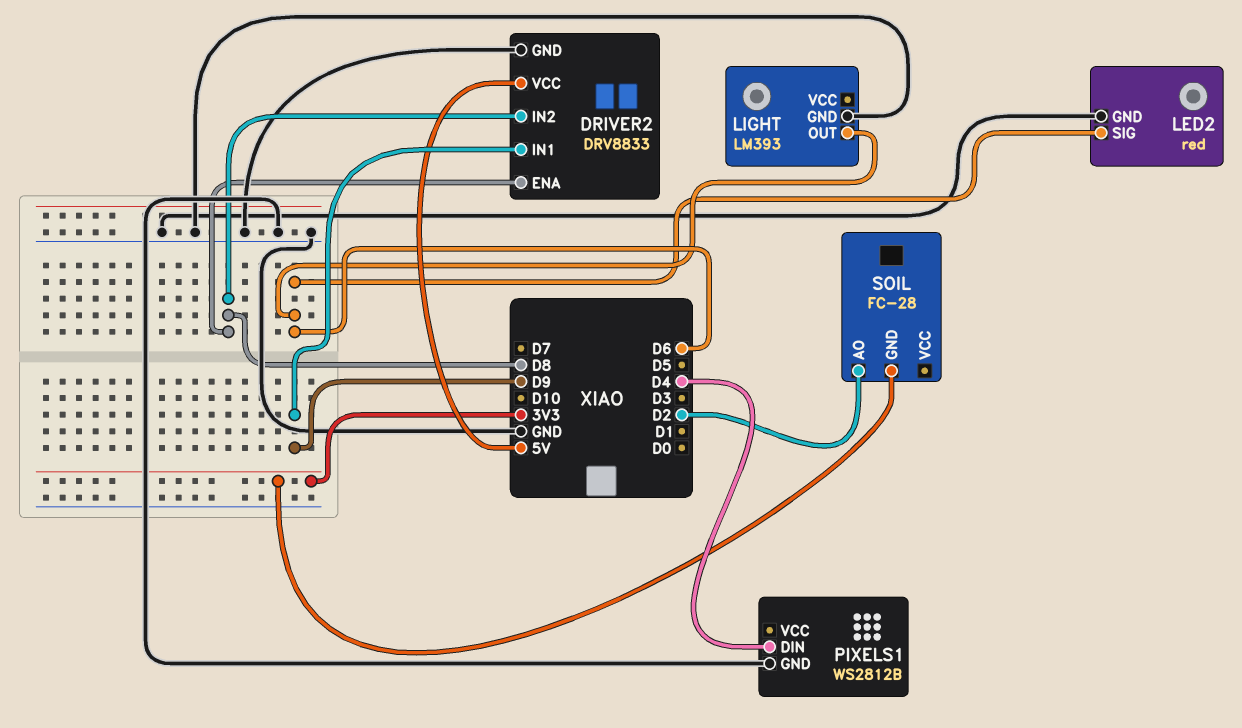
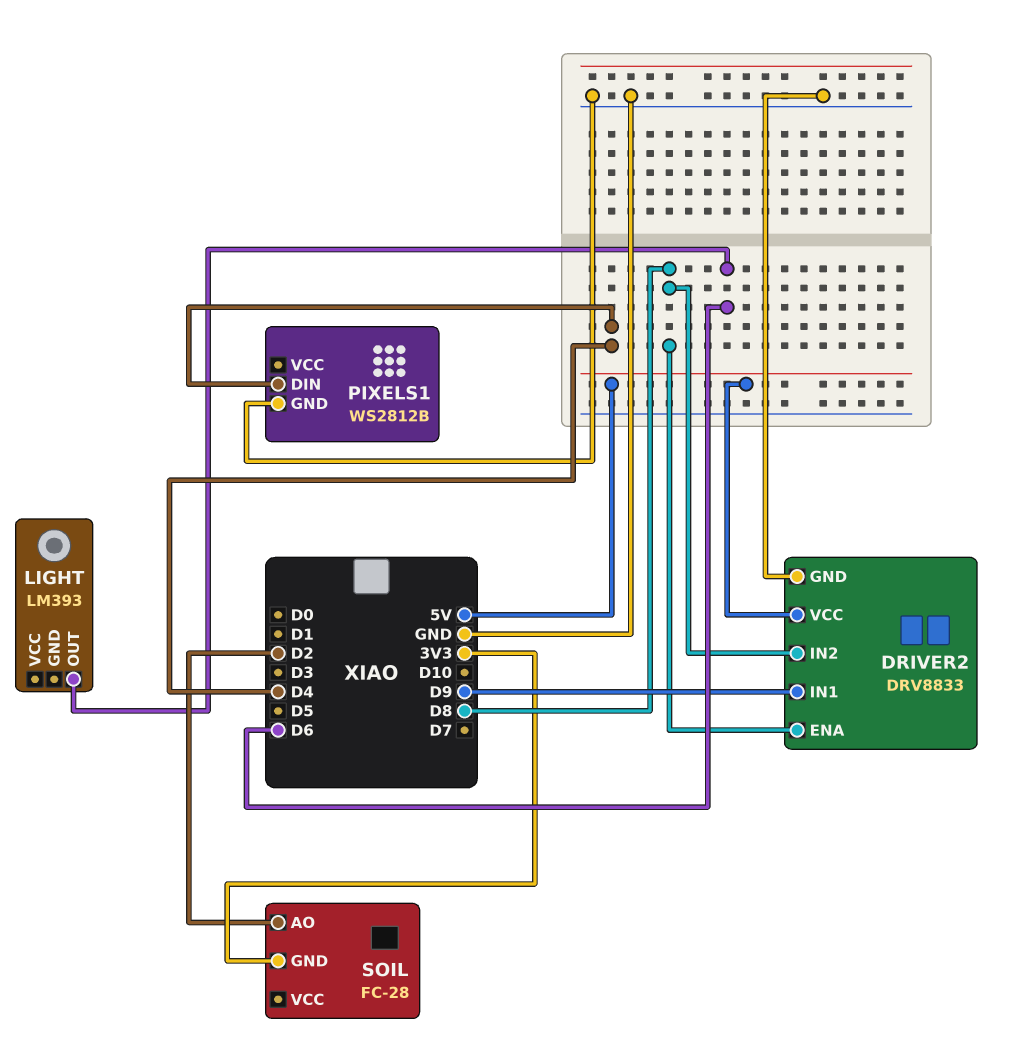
LED2: red -> none
LED2 pin GND: GND -> none
LED2 pin SIG: D6 -> none
LIGHT pin GND: GND -> none

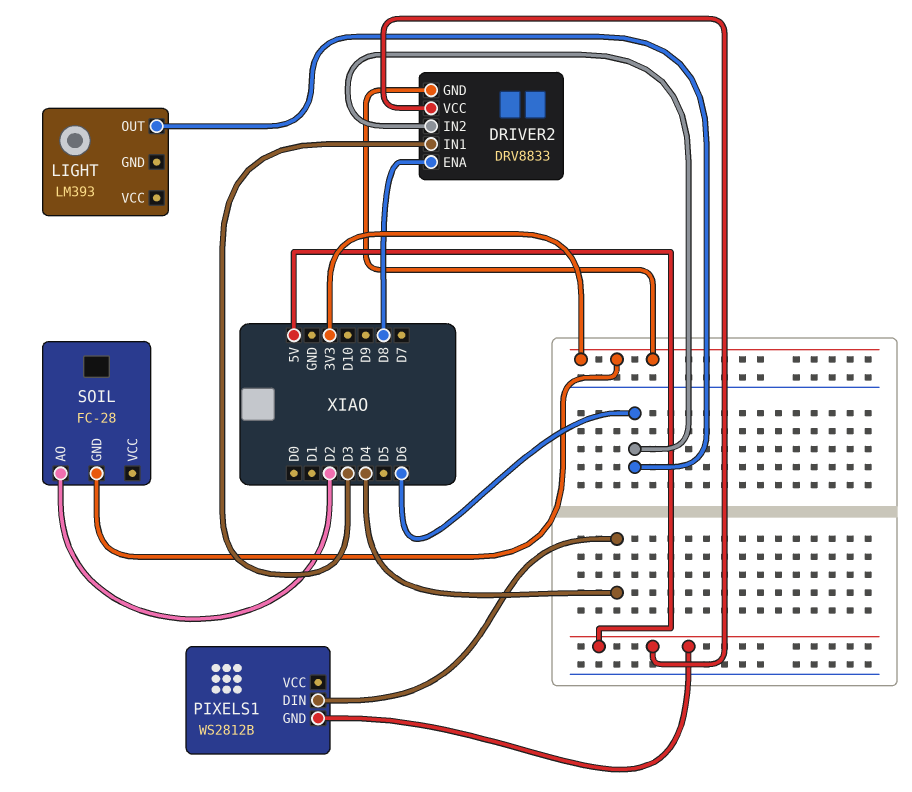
DRIVER2 pin GND: GND -> 3V3
DRIVER2 pin IN1: D9 -> D3
DRIVER2 pin IN2: D8 -> D6
PIXELS1 pin GND: GND -> 5V

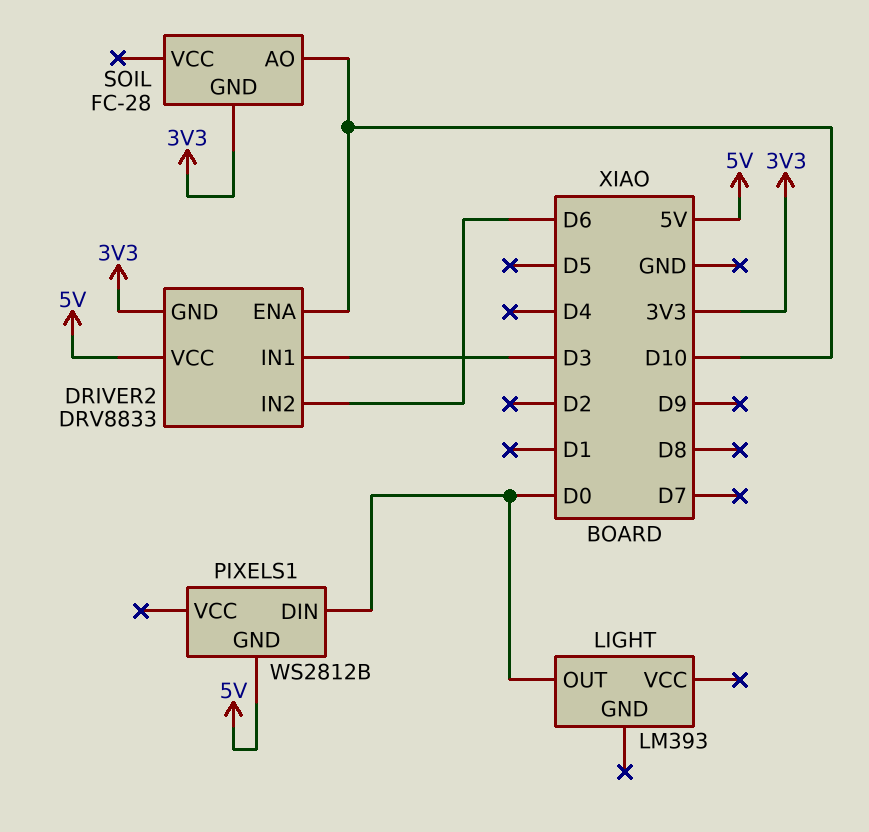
DRIVER2 pin ENA: D8 -> D10
LIGHT pin OUT: D6 -> D0
PIXELS1 pin DIN: D4 -> D0
SOIL pin AO: D2 -> D10

